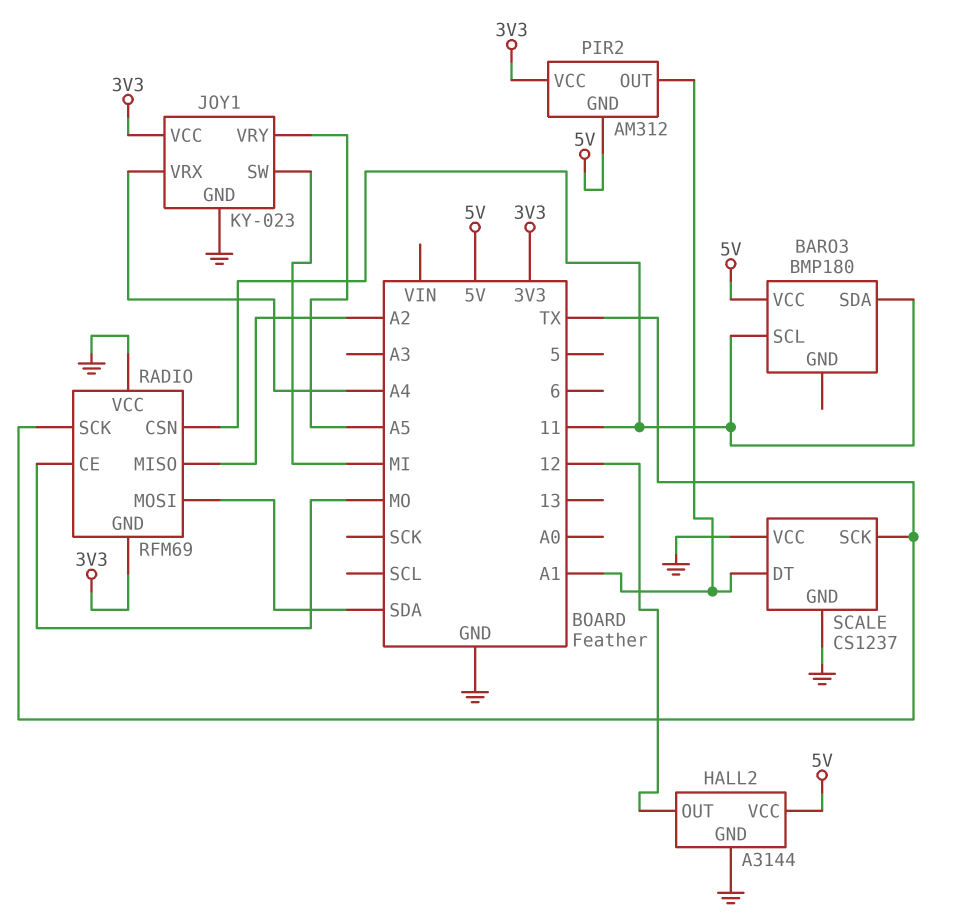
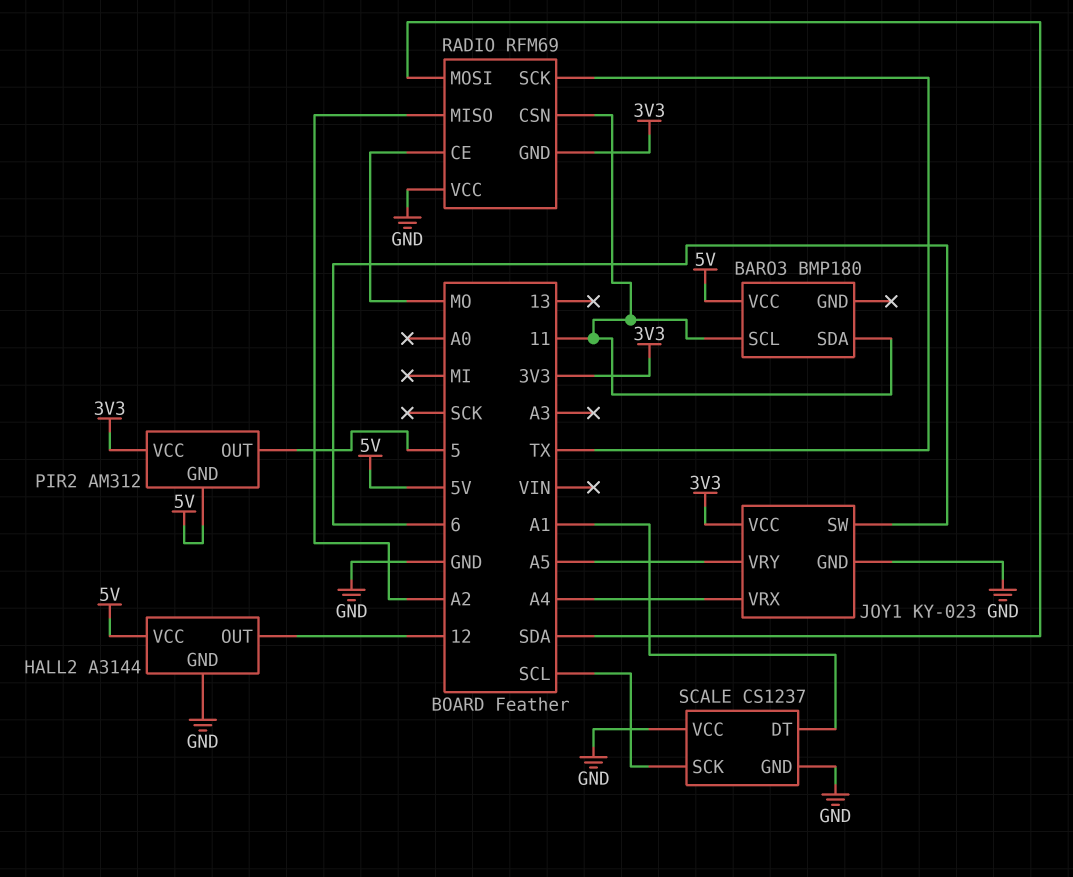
JOY1 pin SW: MI -> 6
PIR2 pin OUT: A1 -> 5
SCALE pin SCK: TX -> SCL

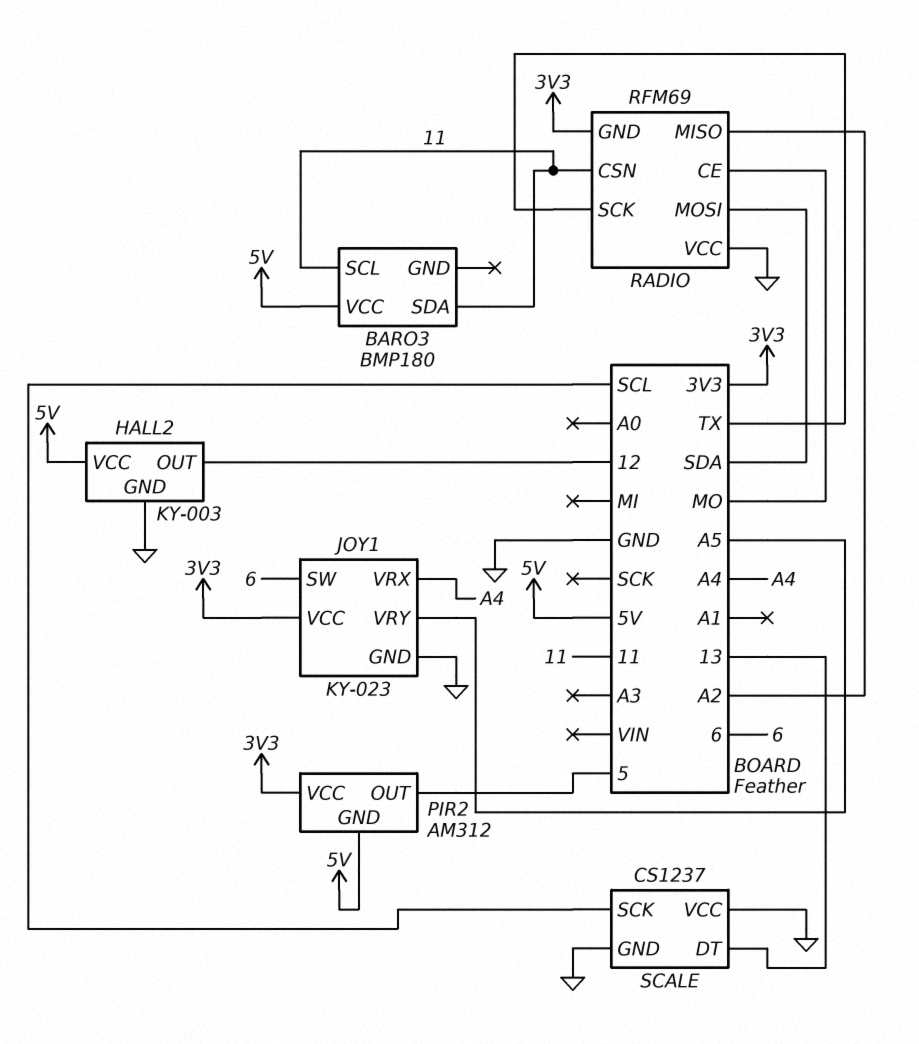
HALL2: A3144 -> KY-003
SCALE pin DT: A1 -> 13

